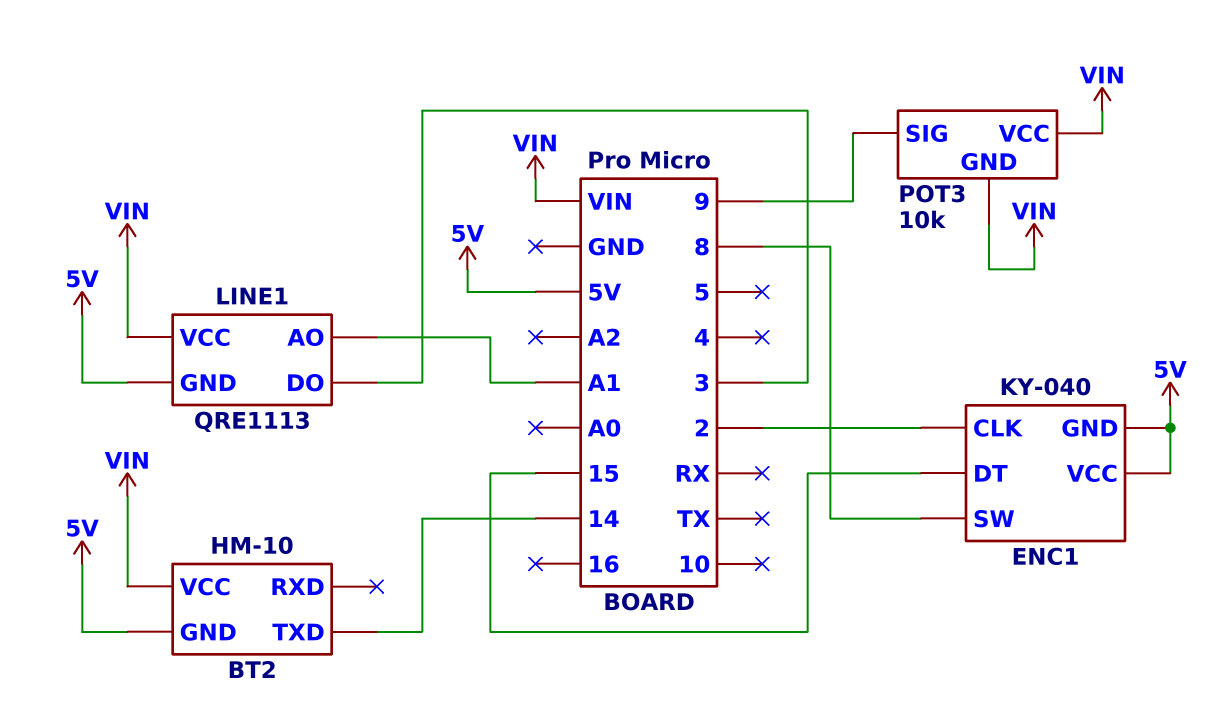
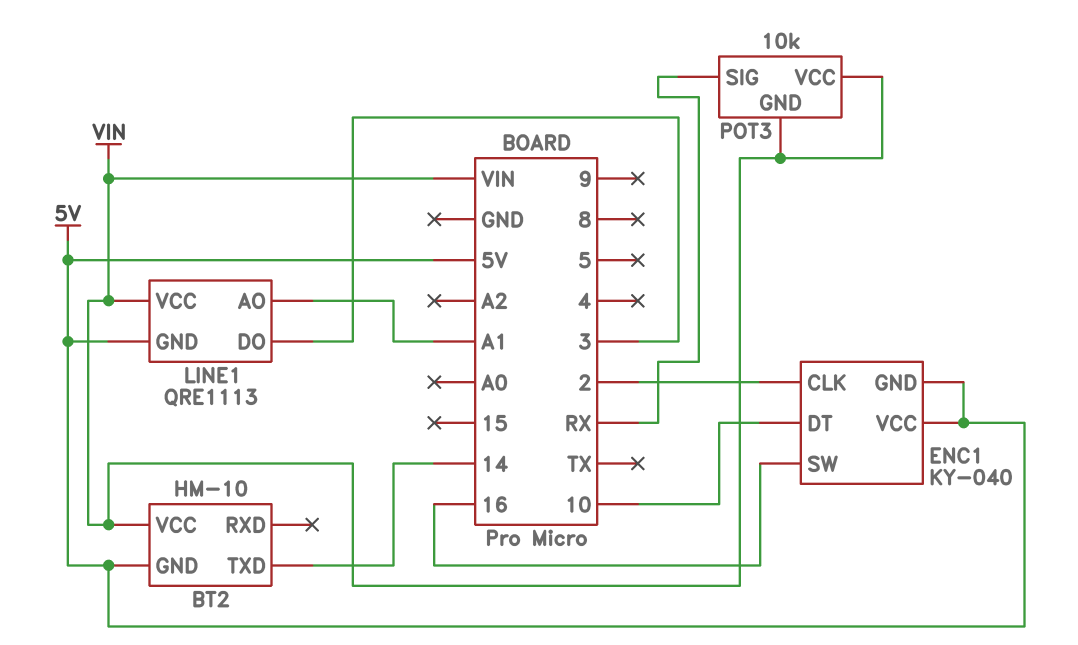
ENC1 pin DT: 15 -> 10
ENC1 pin SW: 8 -> 16
POT3 pin SIG: 9 -> RX

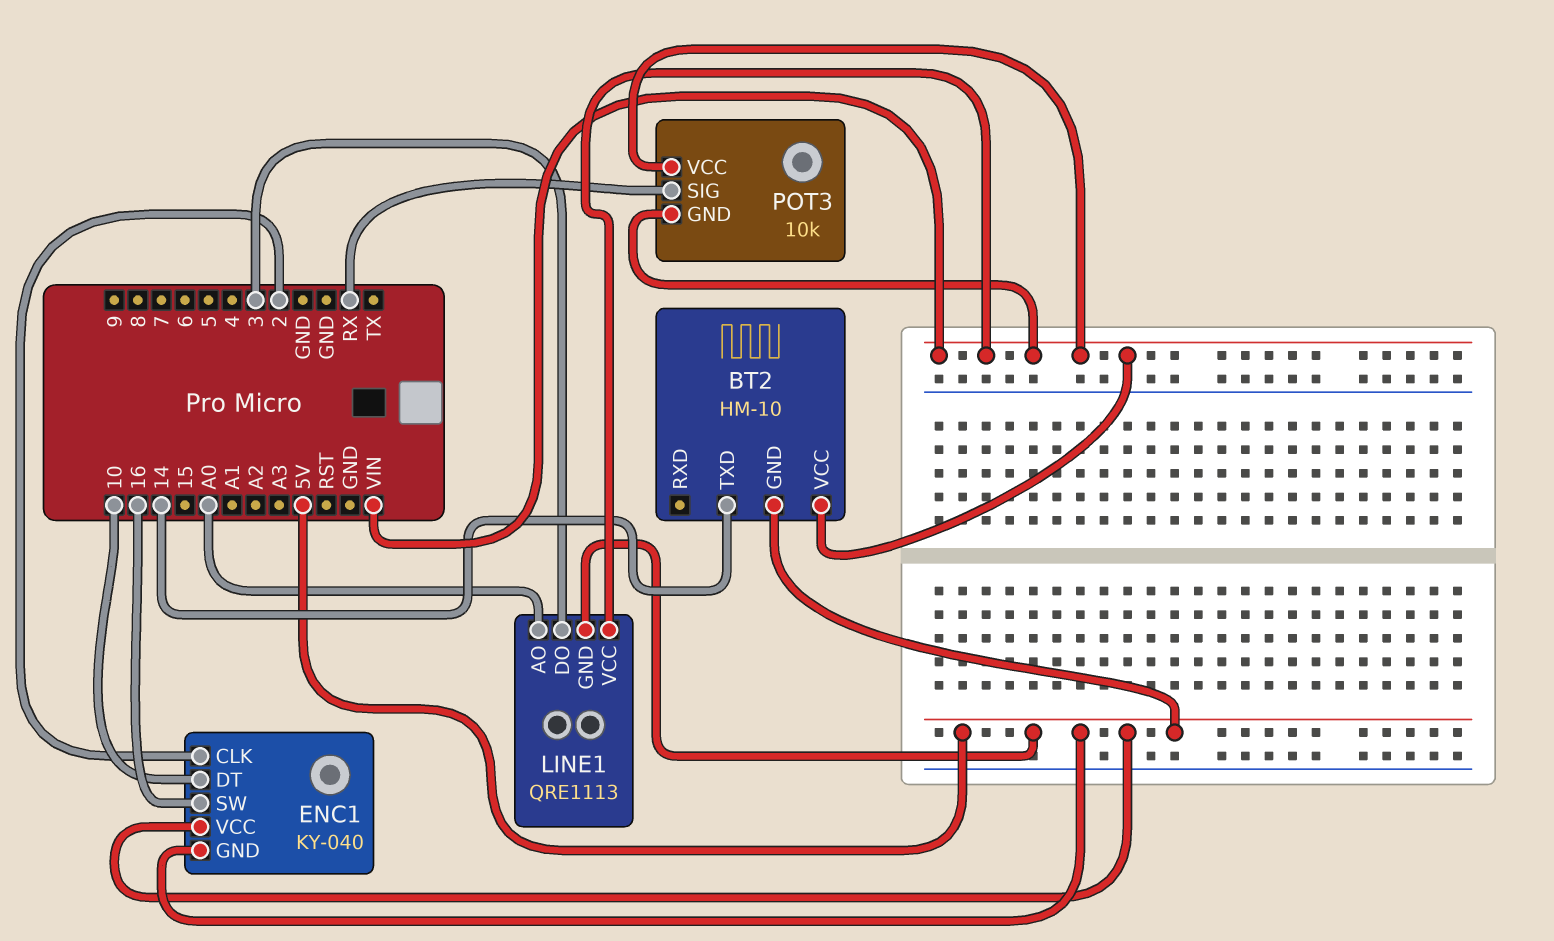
LINE1 pin AO: A1 -> A0

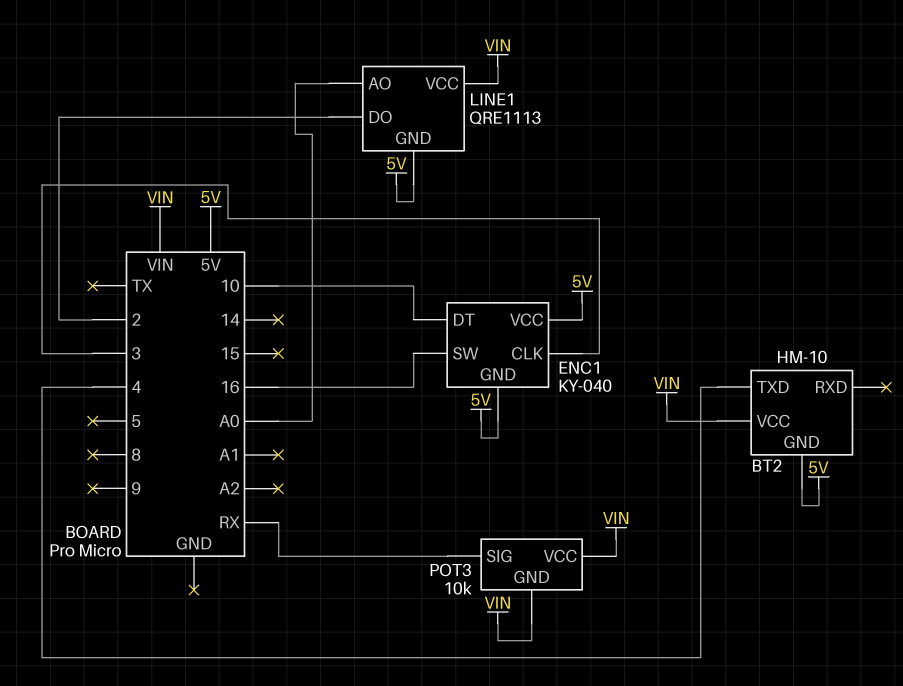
BT2 pin TXD: 14 -> 4
ENC1 pin CLK: 2 -> 3
LINE1 pin DO: 3 -> 2

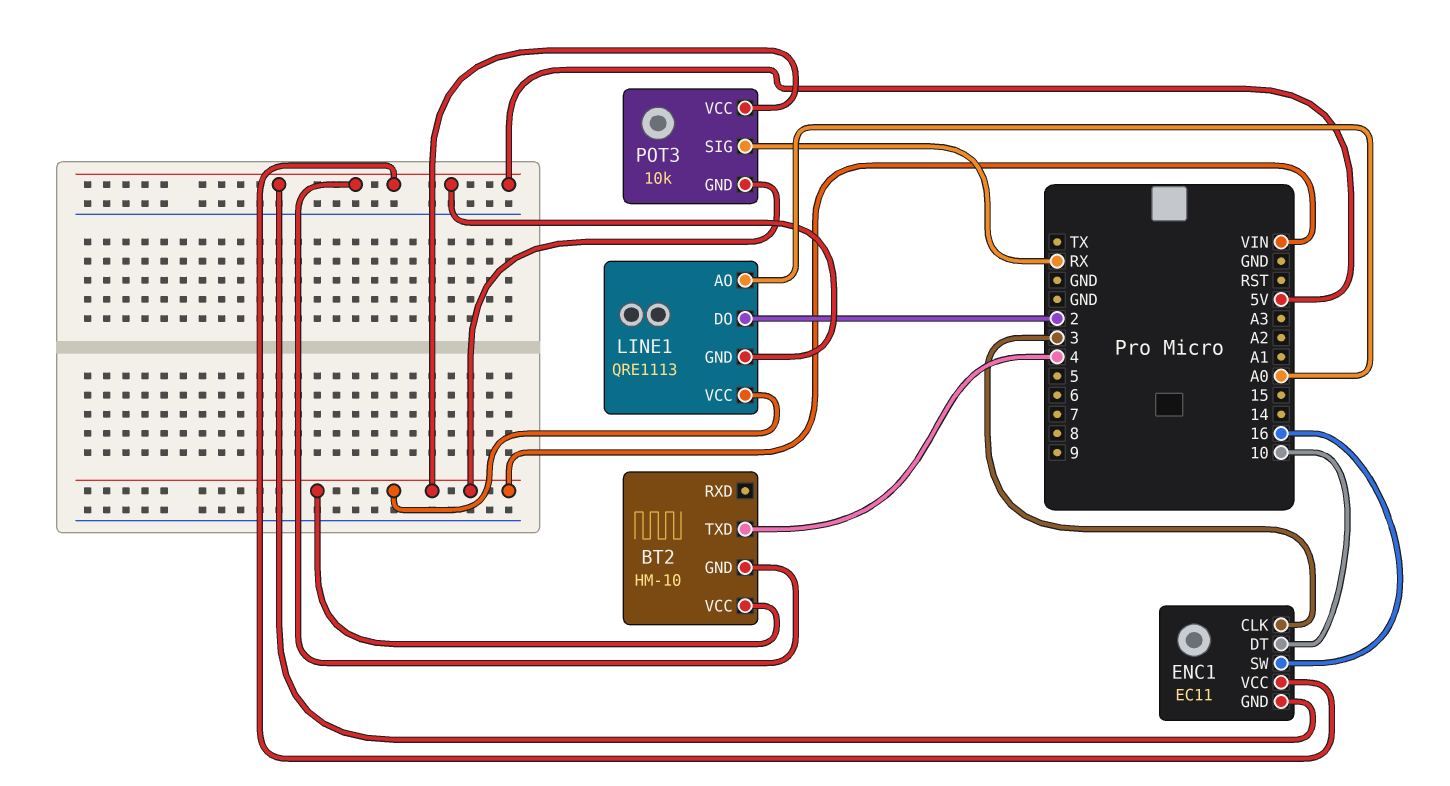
ENC1: KY-040 -> EC11

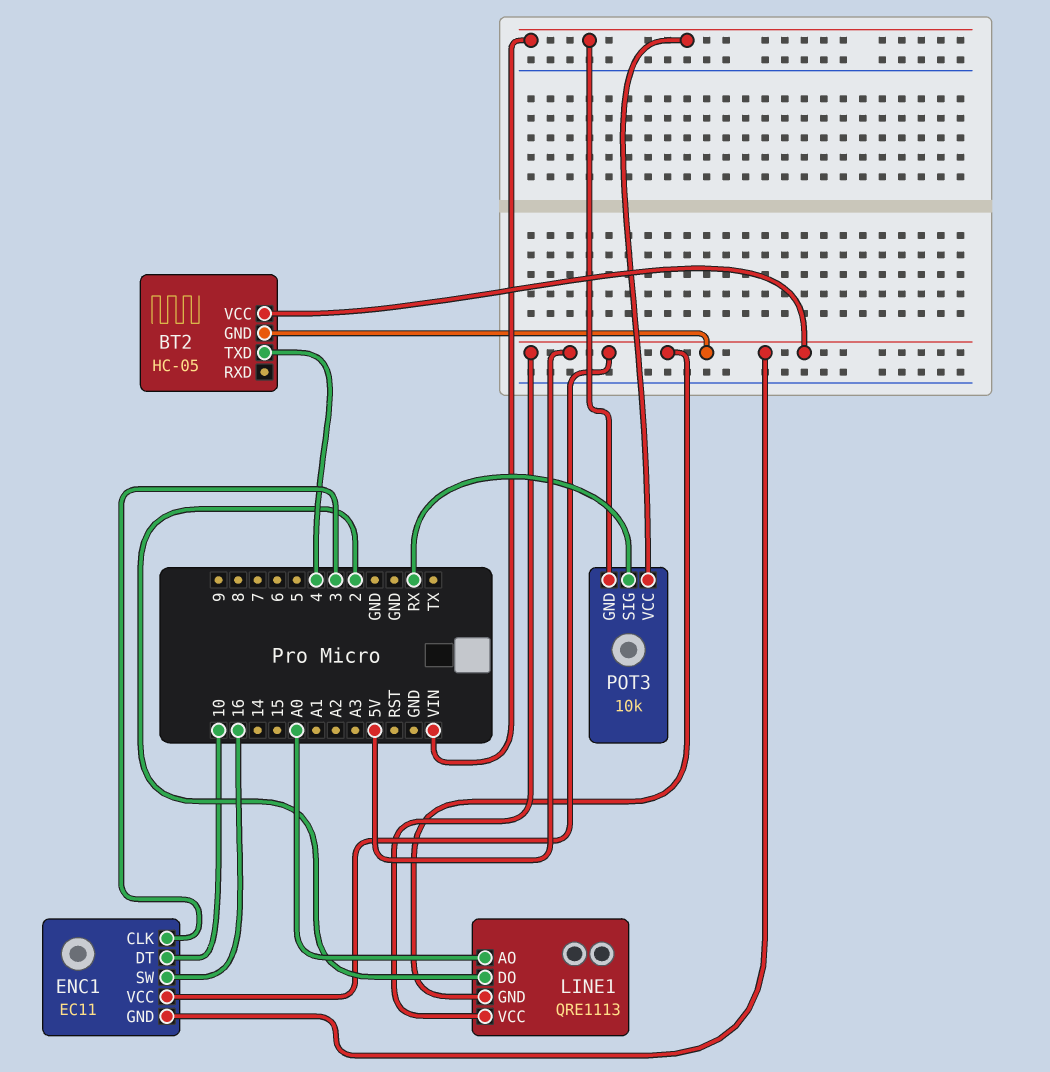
BT2: HM-10 -> HC-05
BT2 pin VCC: VIN -> 5V
LINE1 pin VCC: VIN -> 5V

